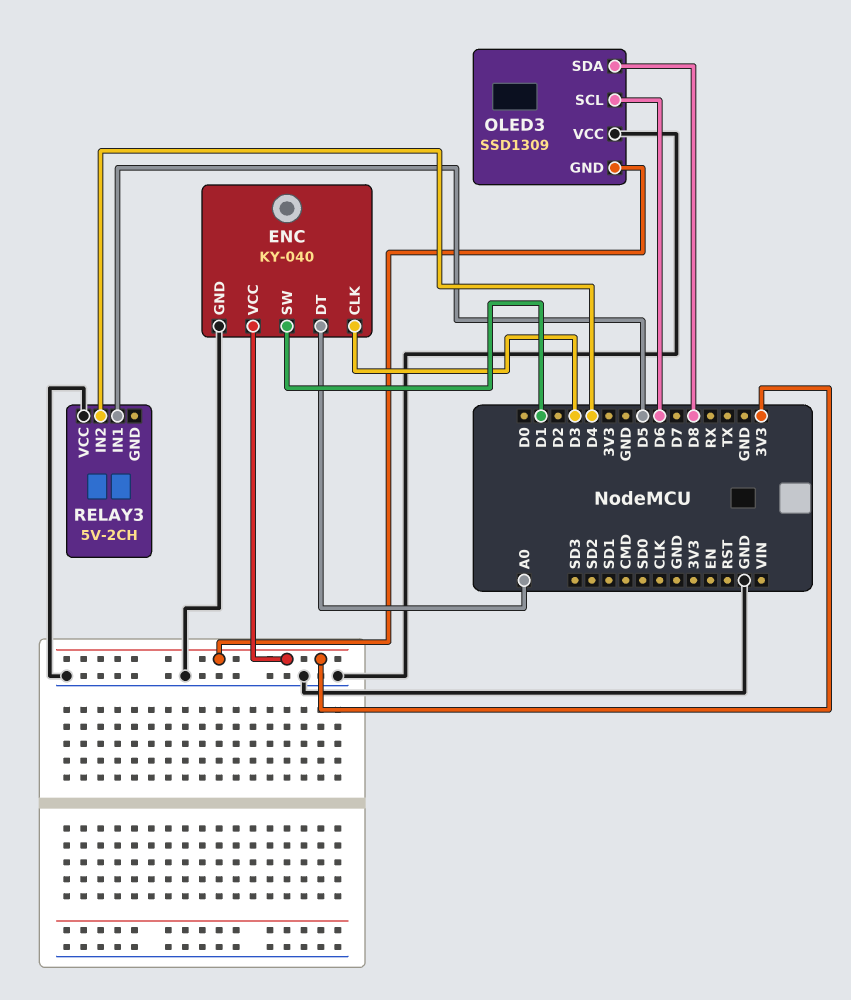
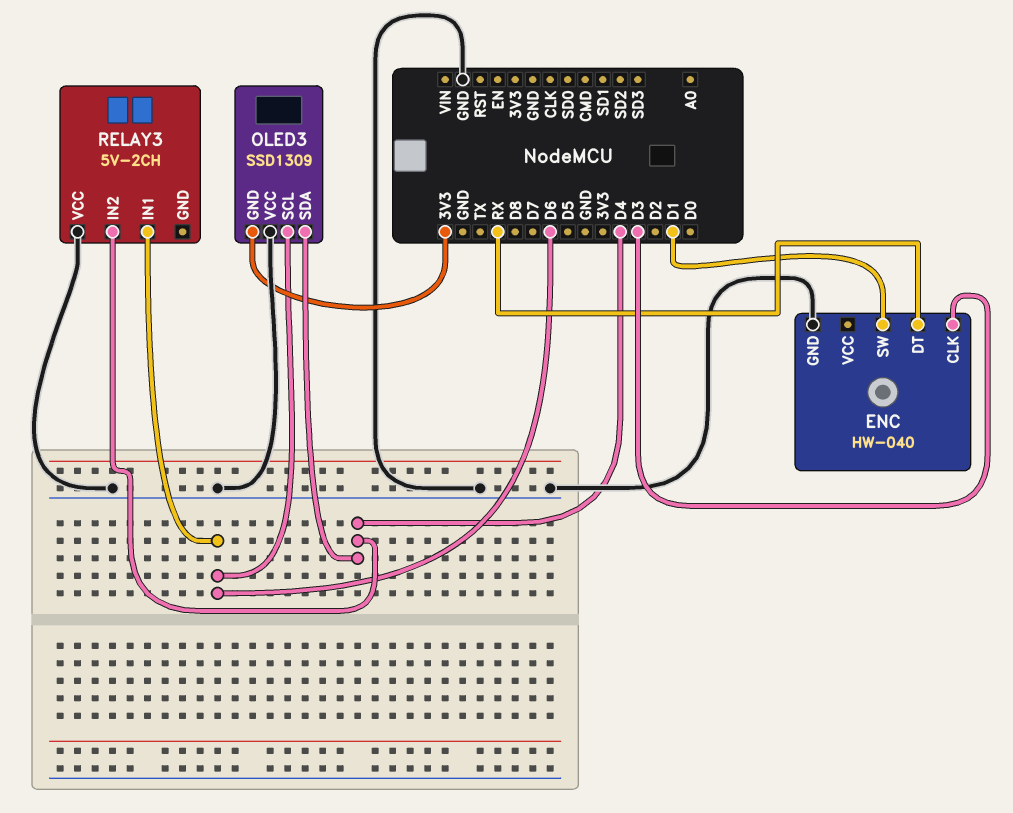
ENC: KY-040 -> HW-040
ENC pin DT: A0 -> RX
ENC pin VCC: 3V3 -> none
OLED3 pin SDA: D8 -> D4
RELAY3 pin IN1: D5 -> D6

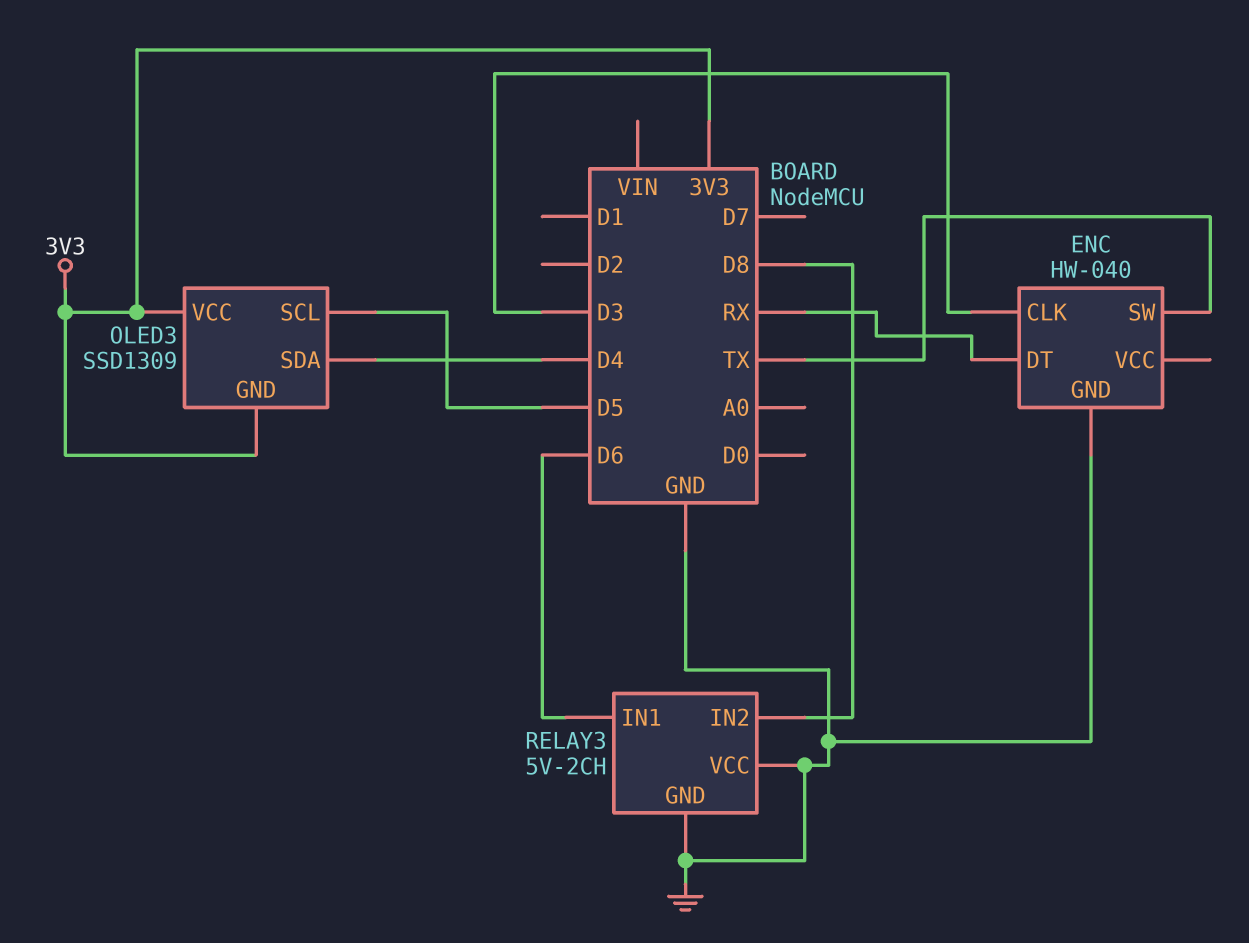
ENC pin SW: D1 -> TX
OLED3 pin SCL: D6 -> D5
OLED3 pin VCC: GND -> 3V3
RELAY3 pin GND: none -> GND
RELAY3 pin IN2: D4 -> D8

